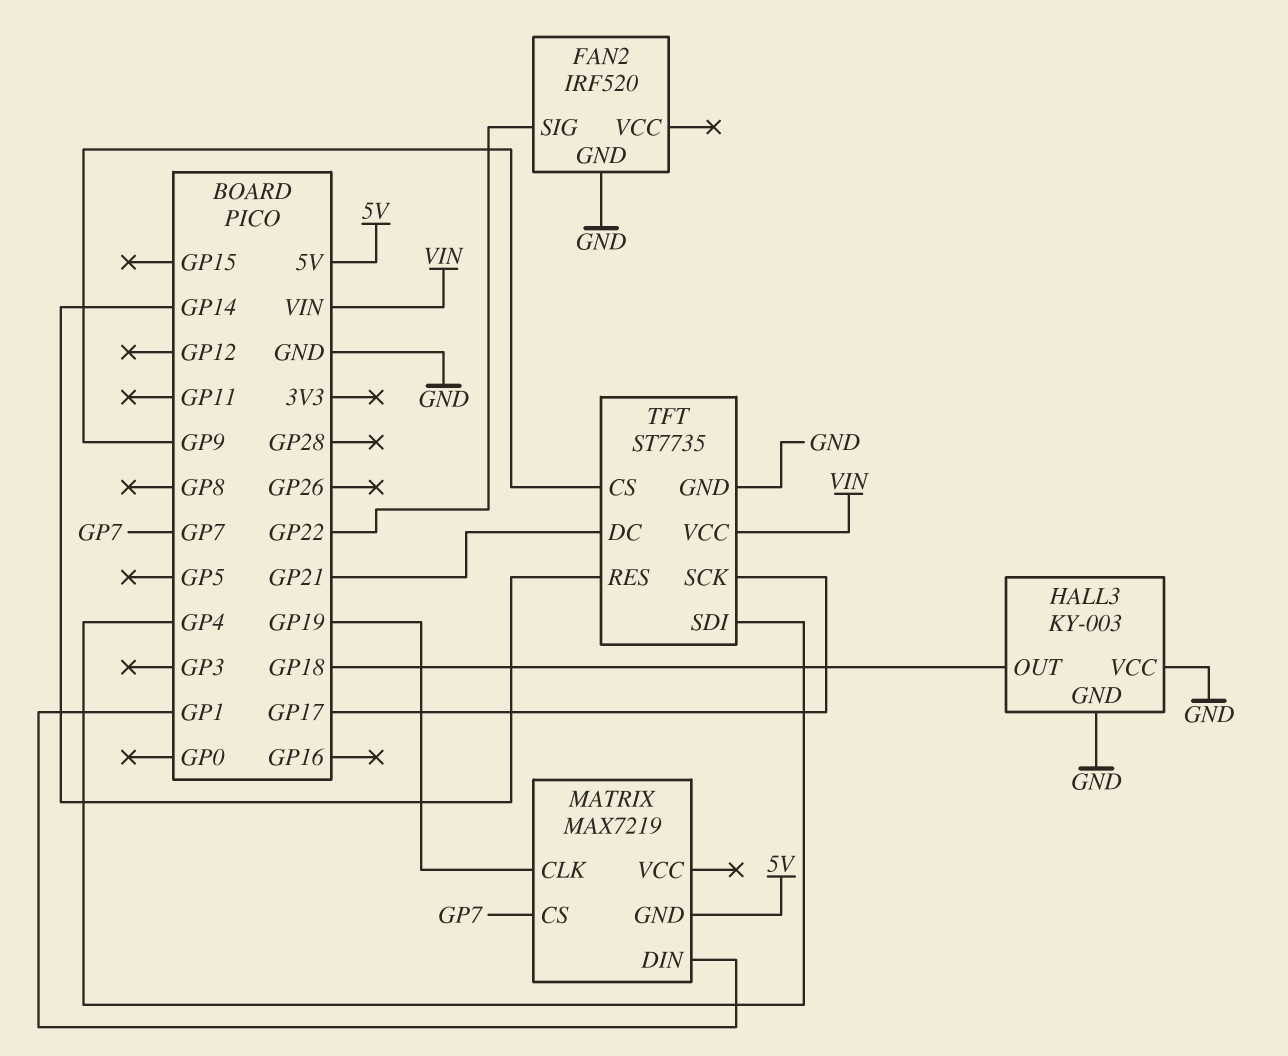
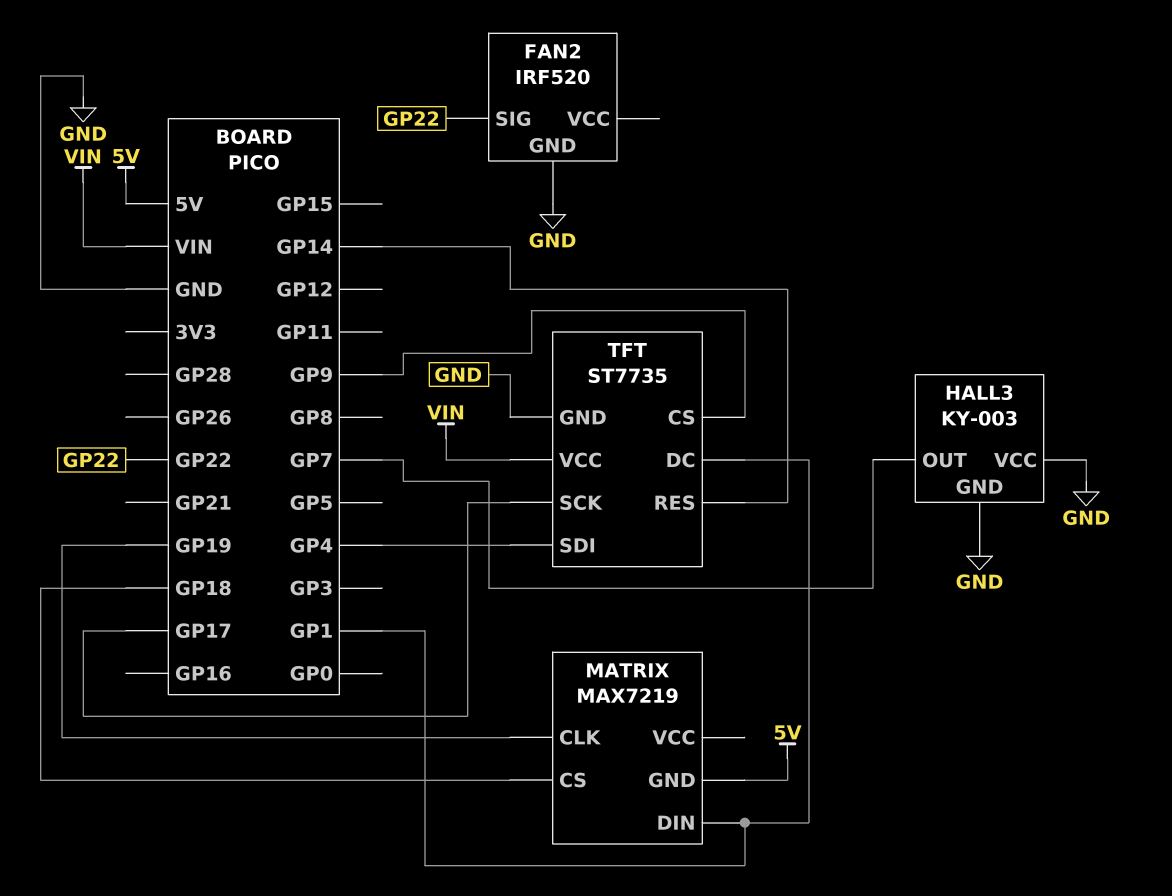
HALL3 pin OUT: GP18 -> GP7
MATRIX pin CS: GP7 -> GP18
TFT pin DC: GP21 -> GP1

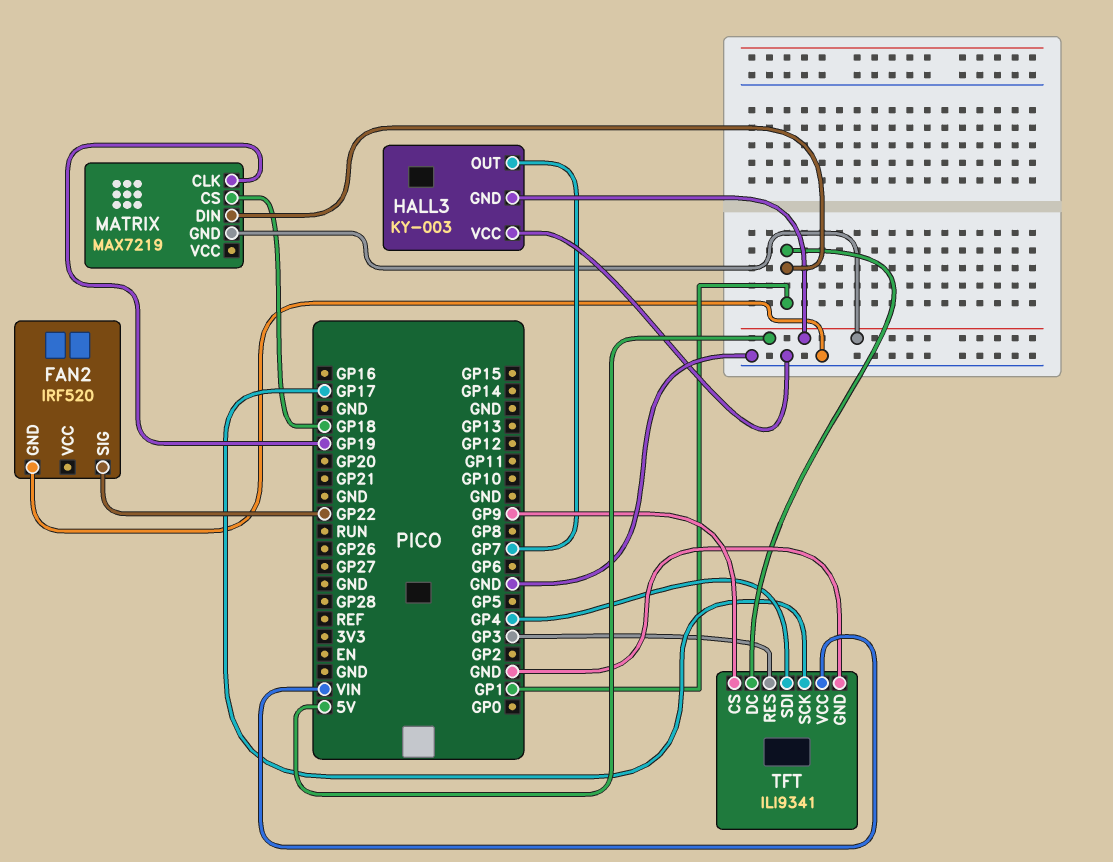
HALL3 pin GND: GND -> 5V
TFT: ST7735 -> ILI9341
TFT pin RES: GP14 -> GP3

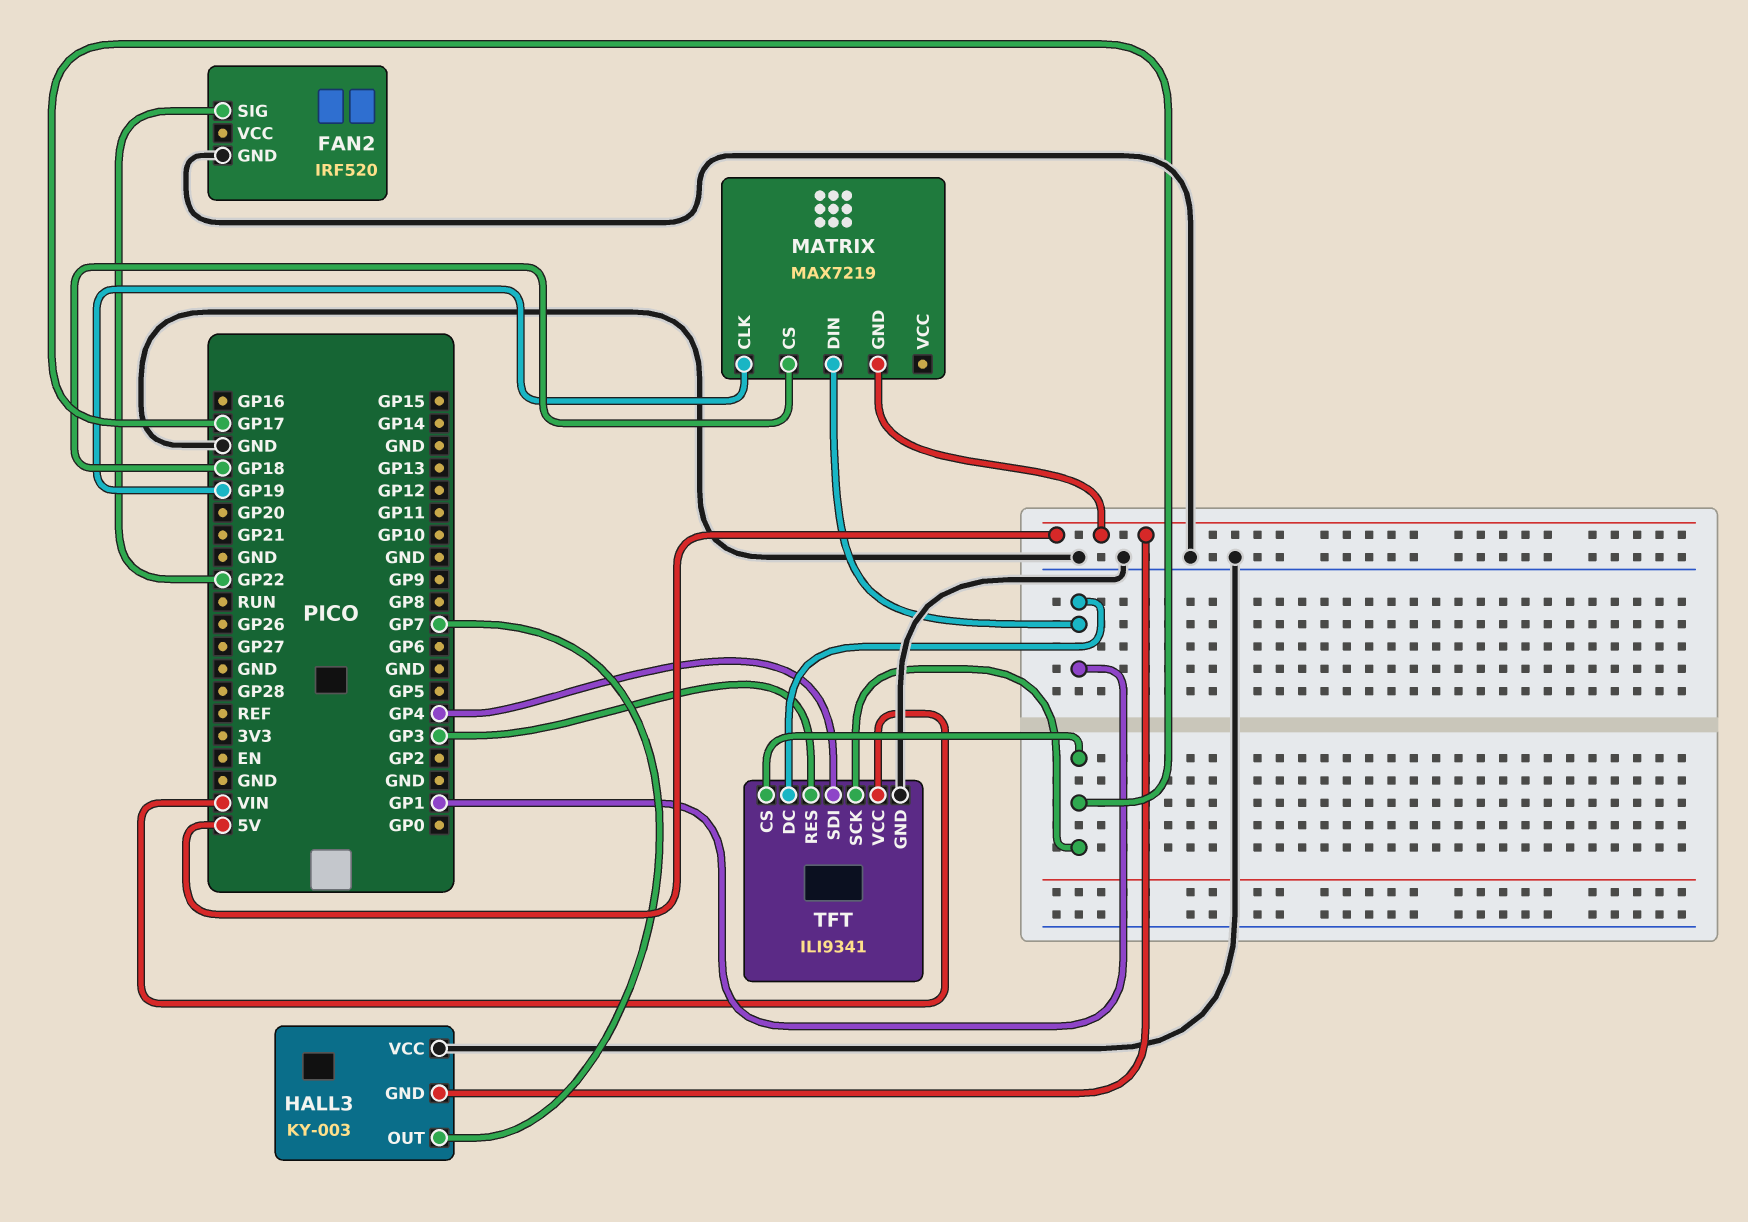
TFT pin CS: GP9 -> GP17

